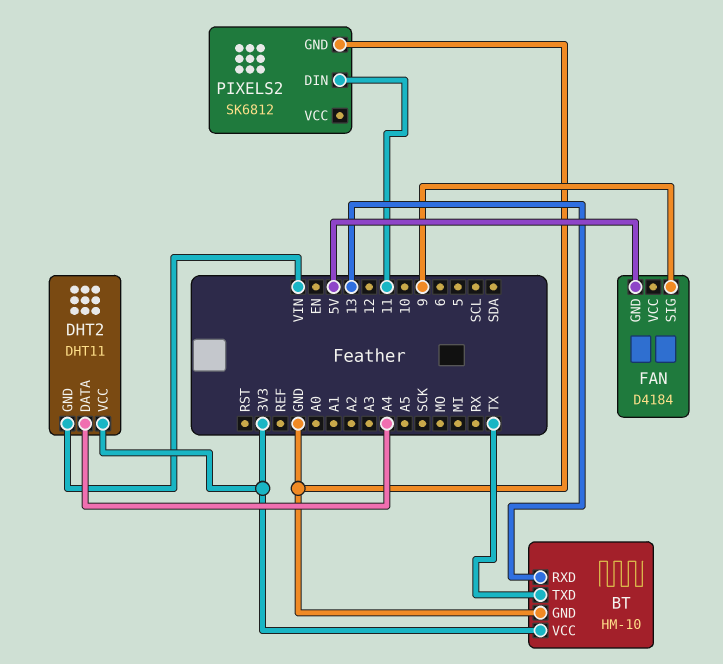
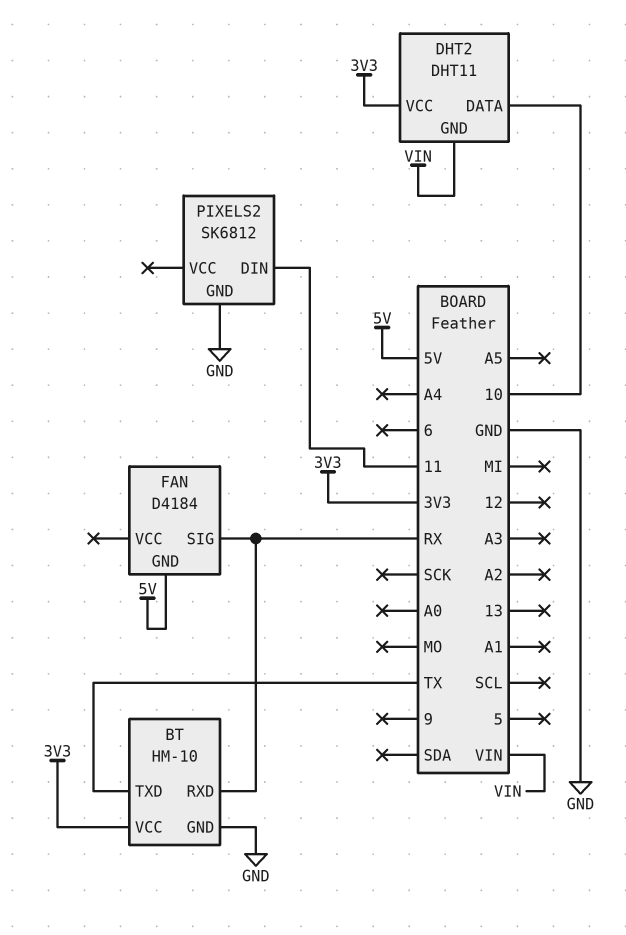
BT pin RXD: 13 -> RX
DHT2 pin DATA: A4 -> 10
FAN pin SIG: 9 -> RX

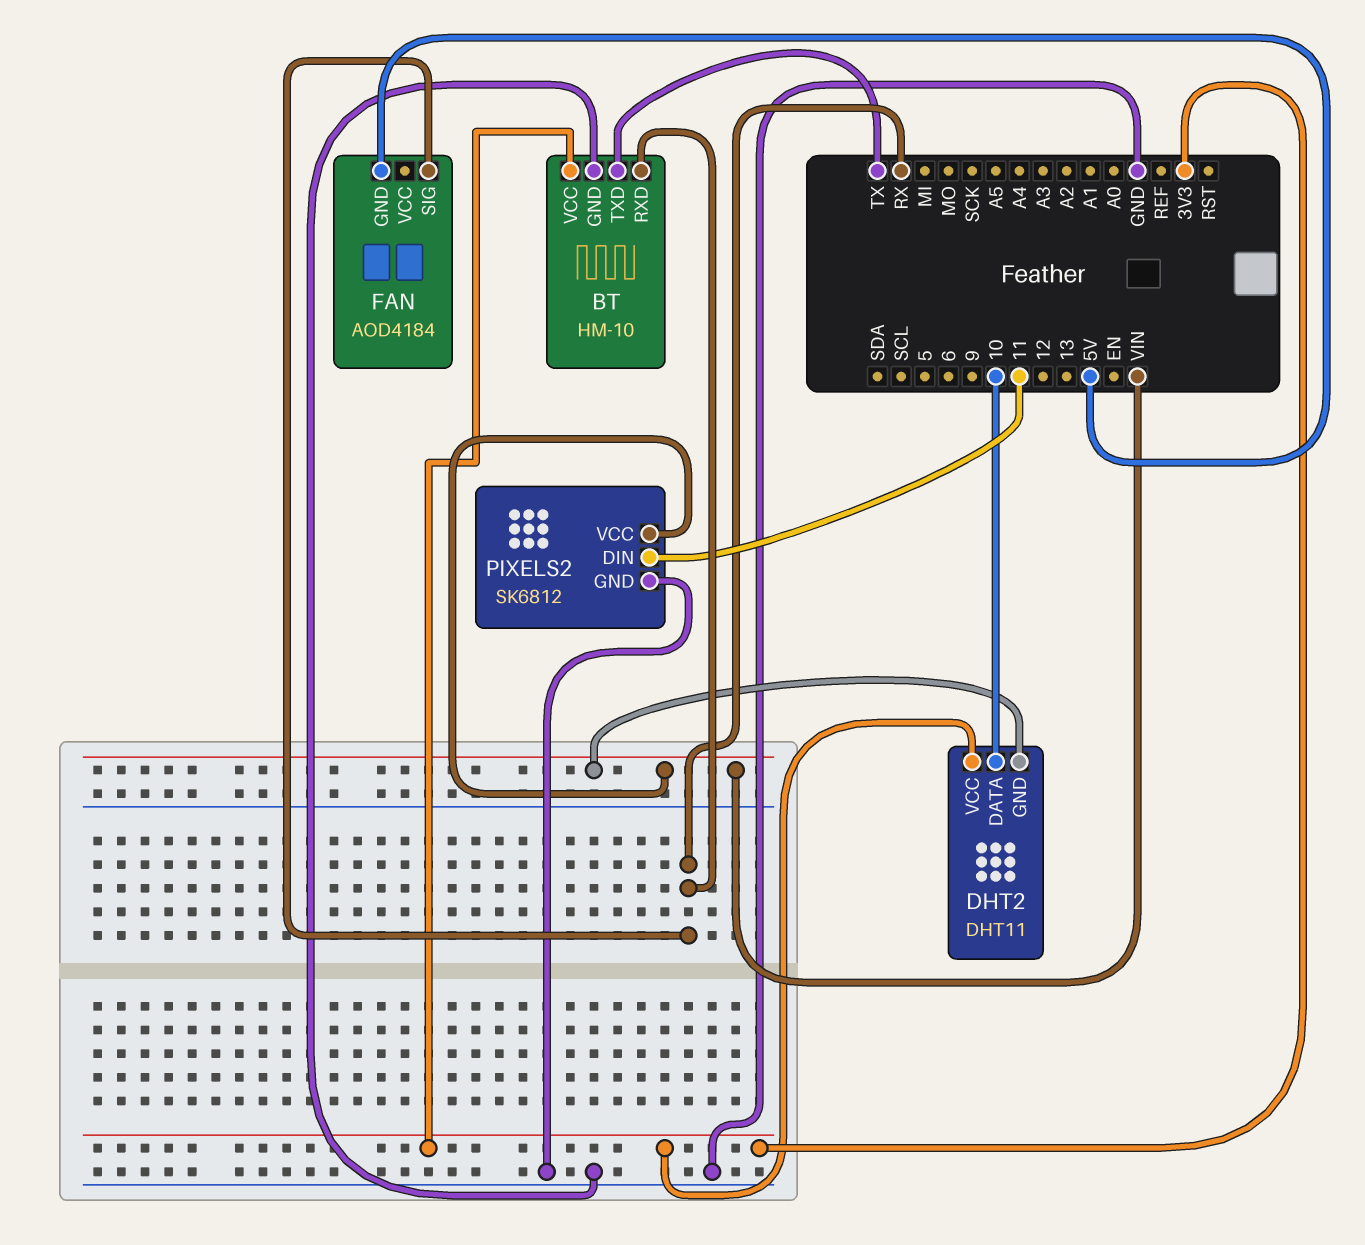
FAN: D4184 -> AOD4184
PIXELS2 pin VCC: none -> VIN

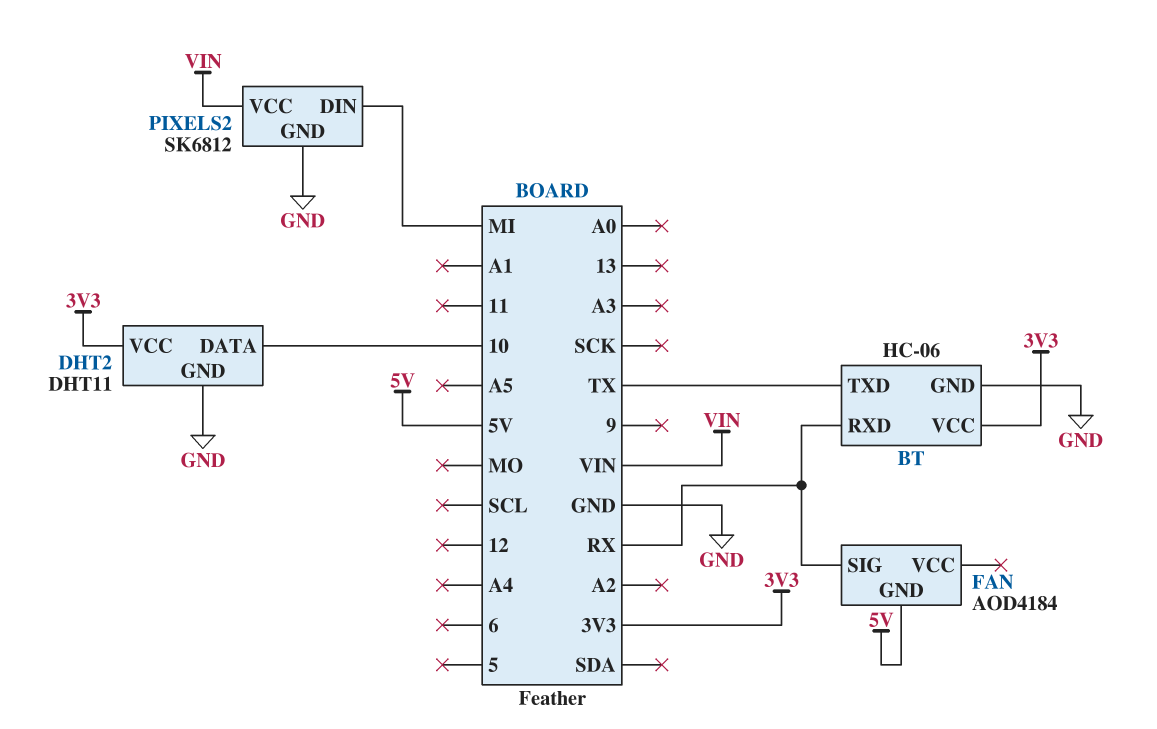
BT: HM-10 -> HC-06
DHT2 pin GND: VIN -> GND
PIXELS2 pin DIN: 11 -> MI

